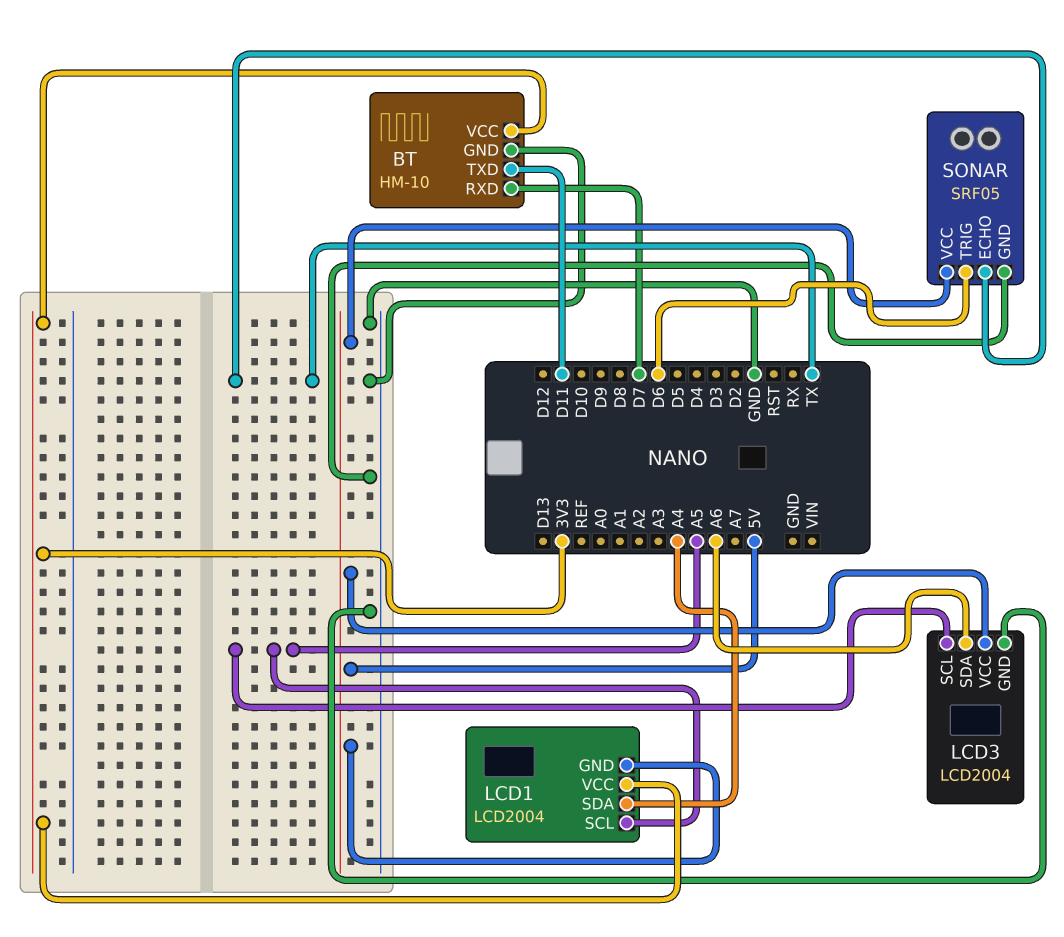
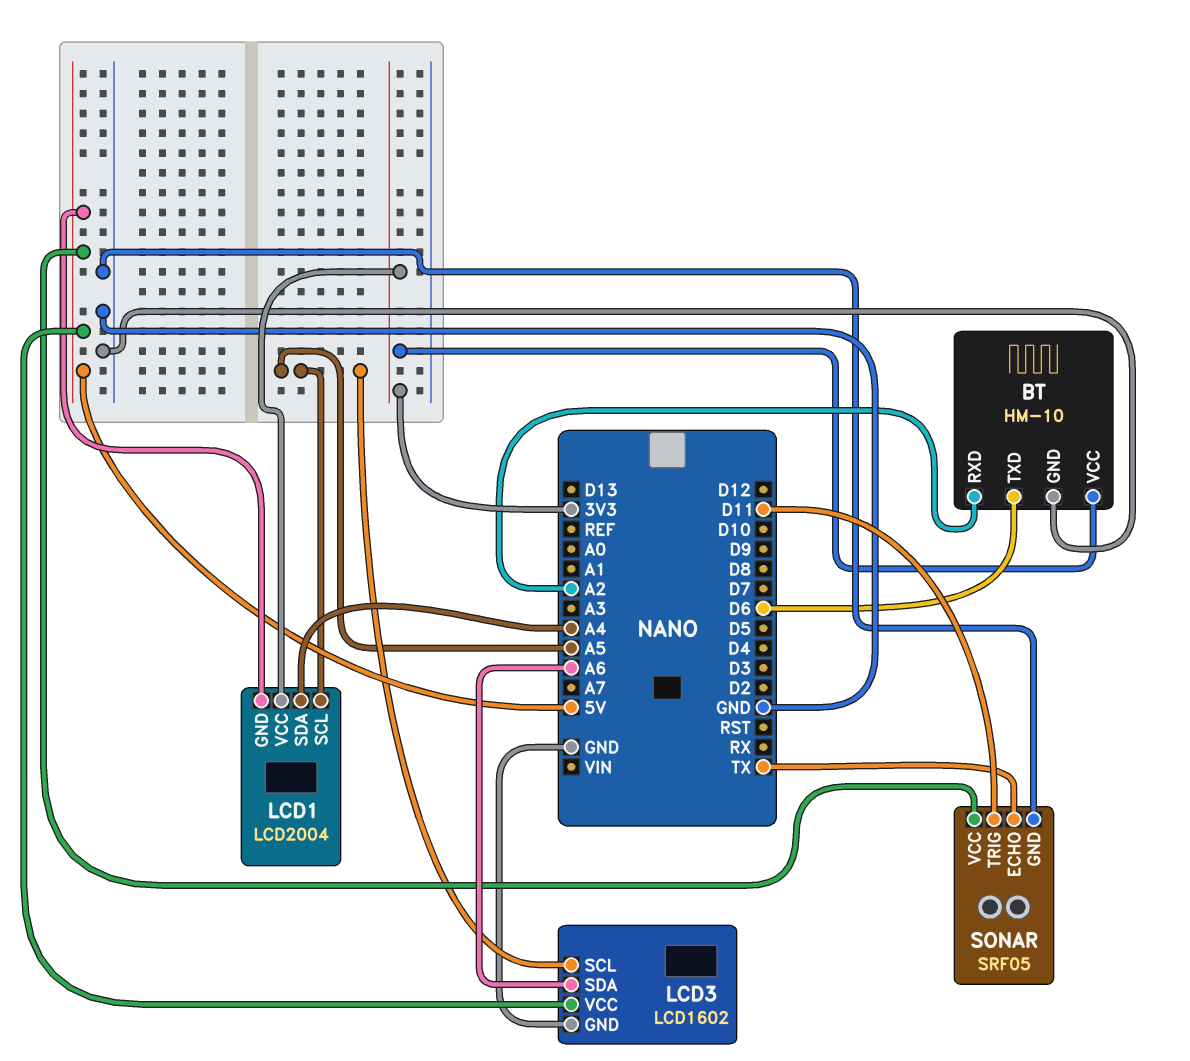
BT pin RXD: D7 -> A2
BT pin TXD: D11 -> D6
LCD3: LCD2004 -> LCD1602
SONAR pin TRIG: D6 -> D11

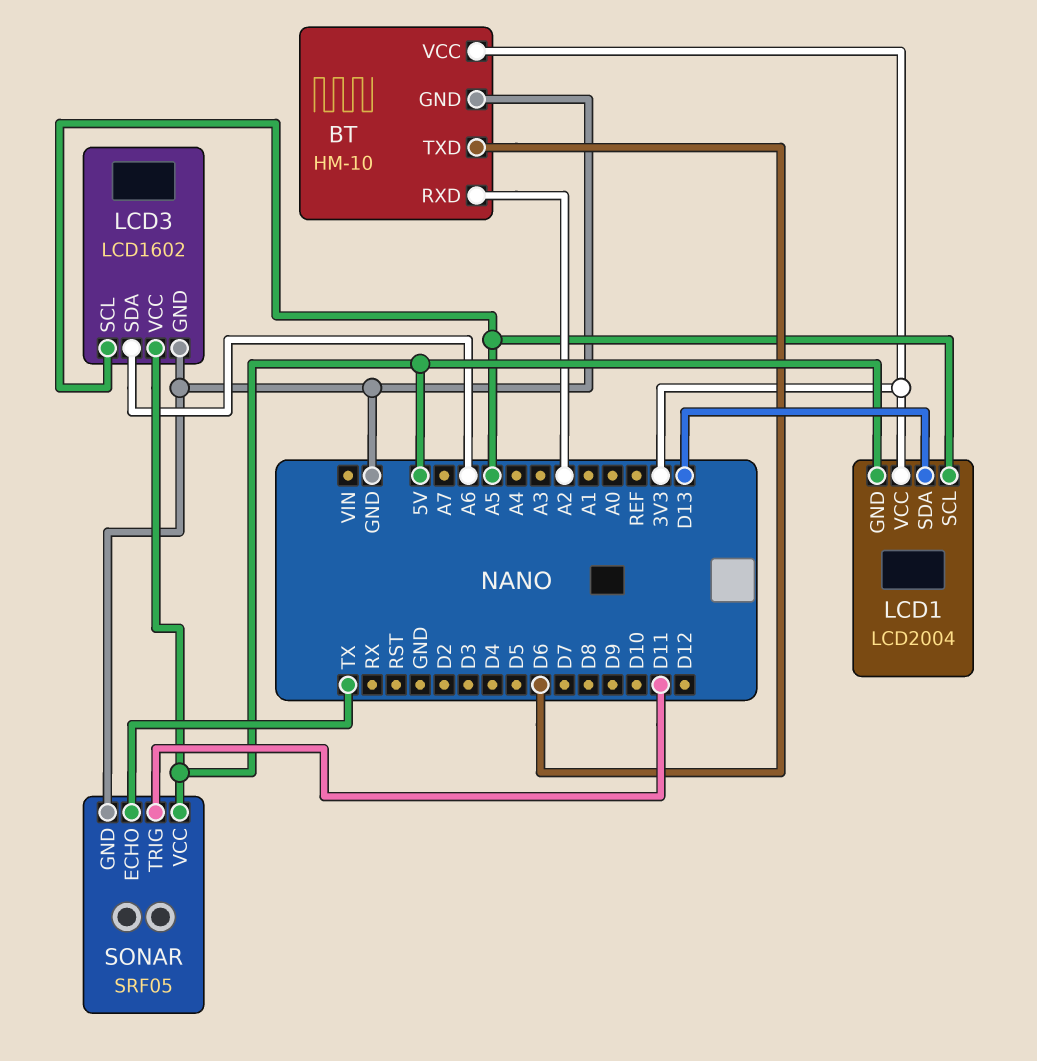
LCD1 pin SDA: A4 -> D13

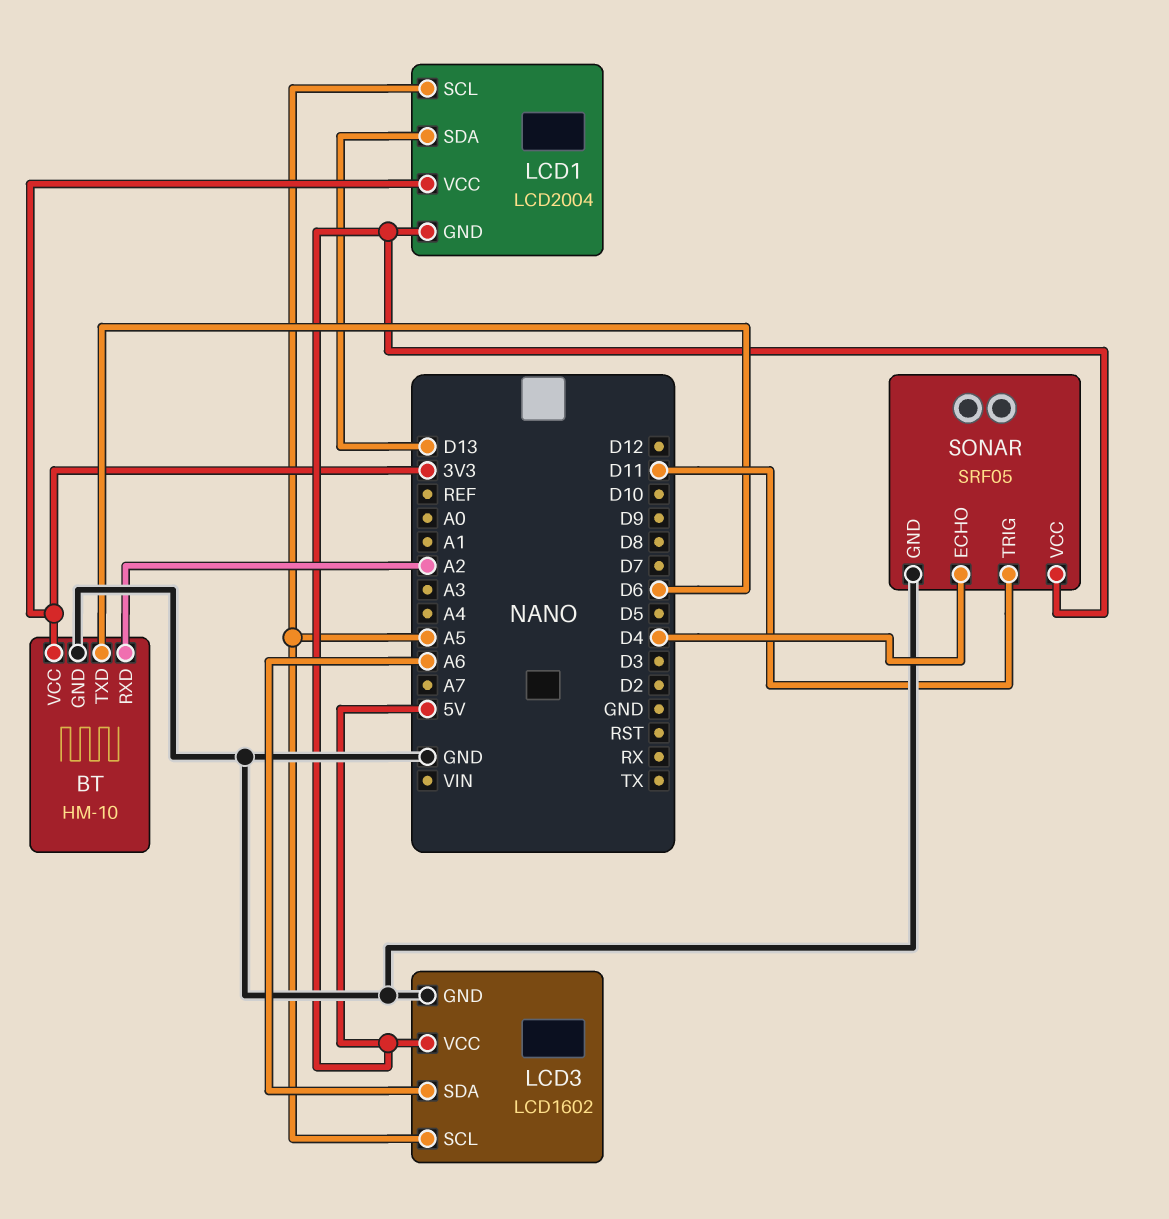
SONAR pin ECHO: TX -> D4

